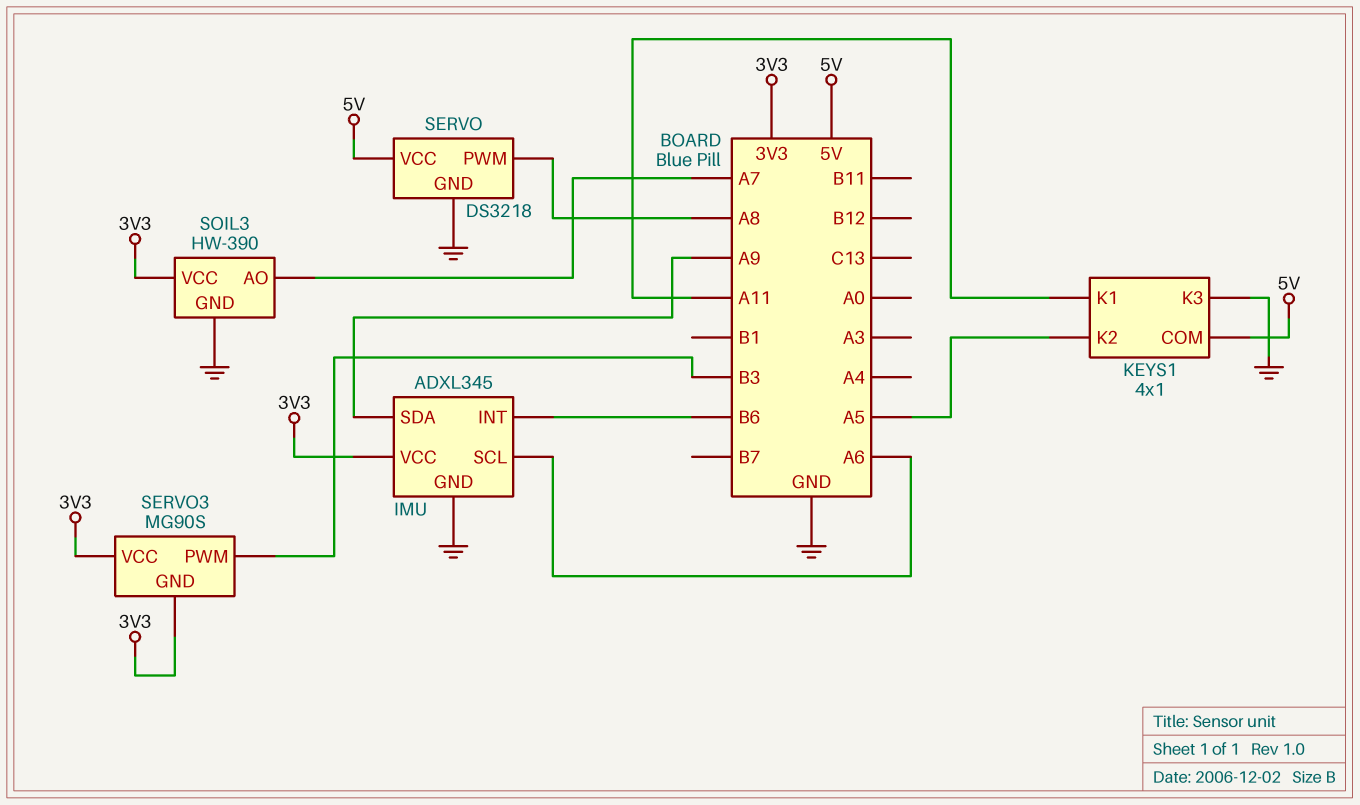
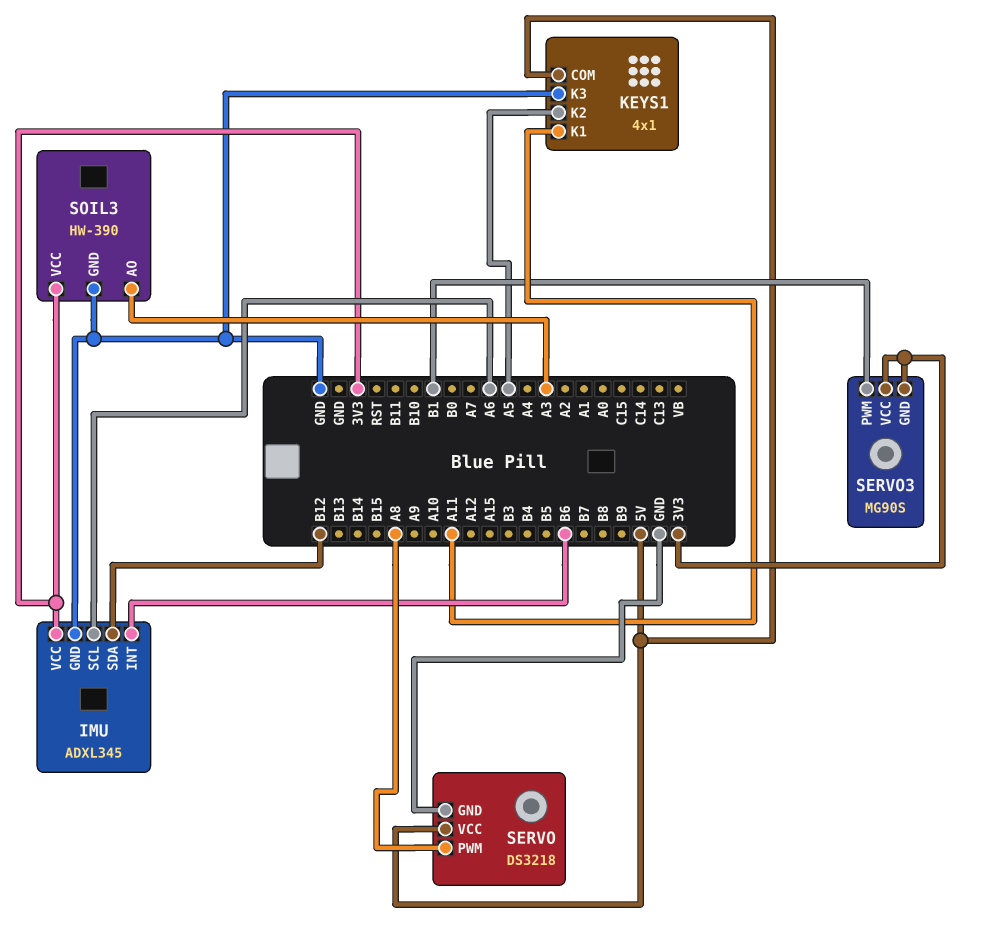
IMU pin SDA: A9 -> B12
SERVO3 pin PWM: B3 -> B1
SOIL3 pin AO: A7 -> A3

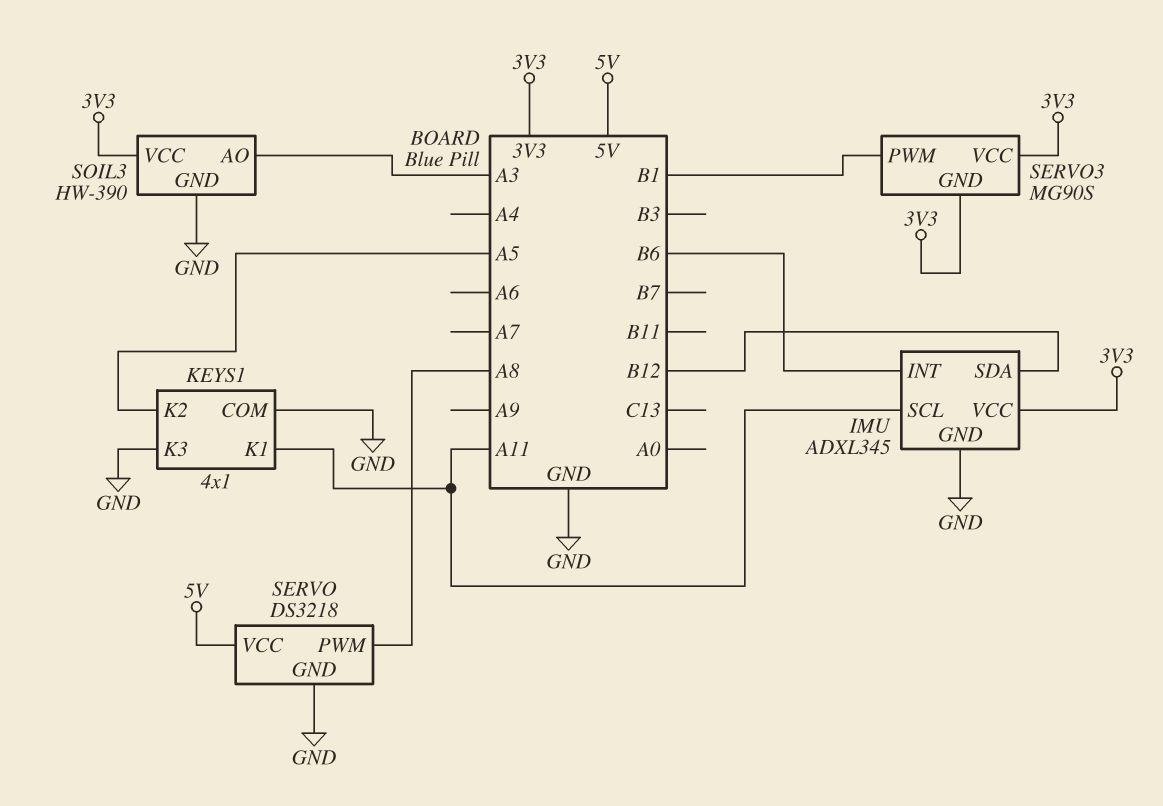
IMU pin SCL: A6 -> A11
KEYS1 pin COM: 5V -> GND

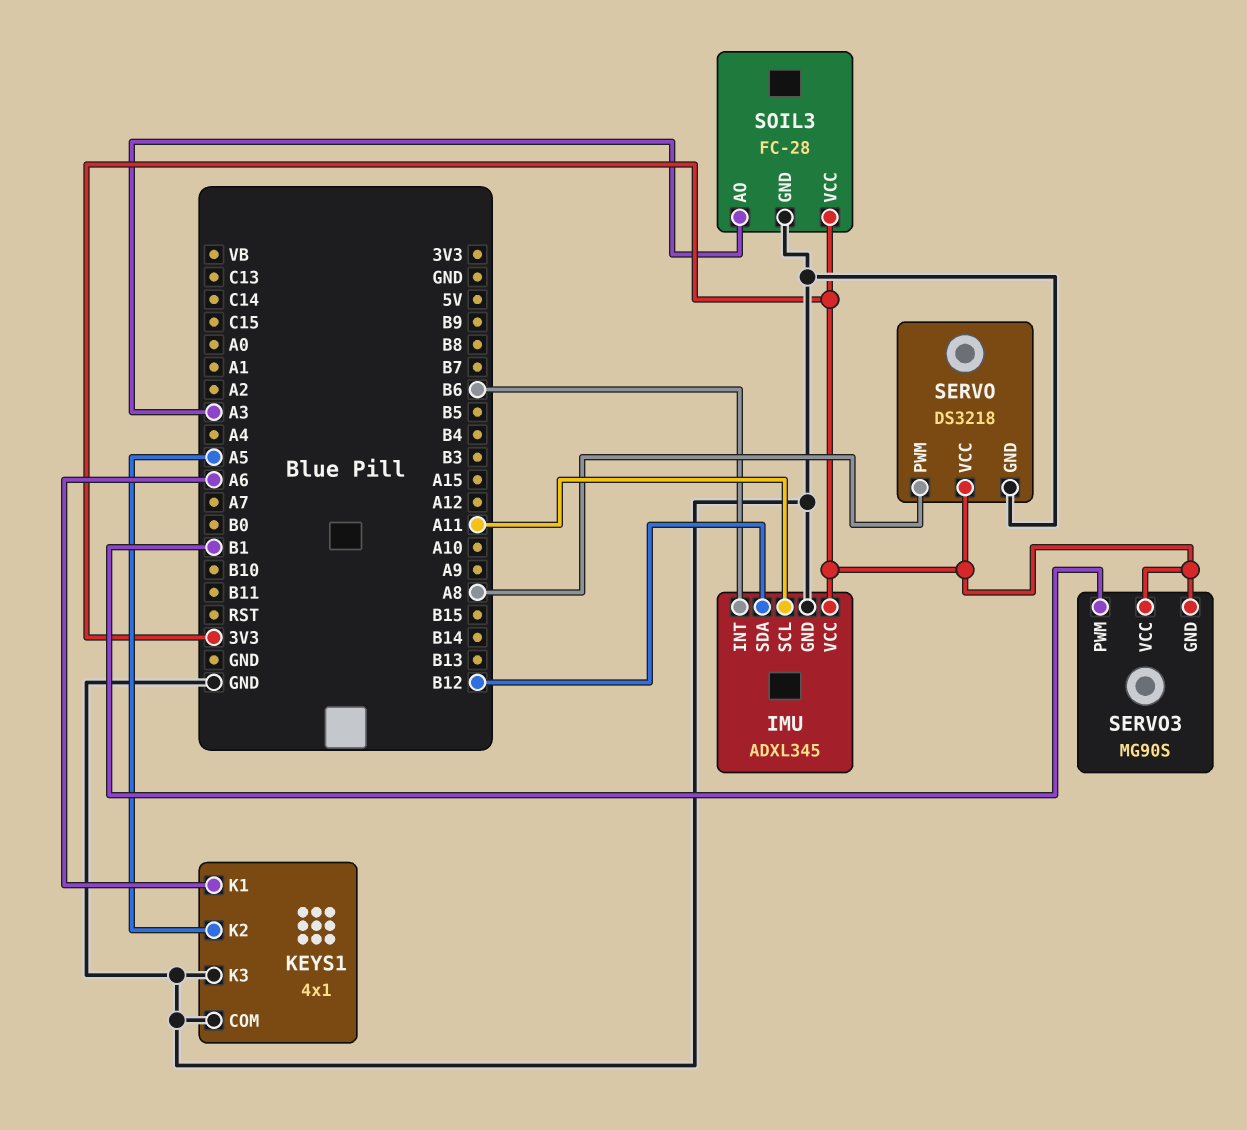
KEYS1 pin K1: A11 -> A6
SERVO pin VCC: 5V -> 3V3
SOIL3: HW-390 -> FC-28

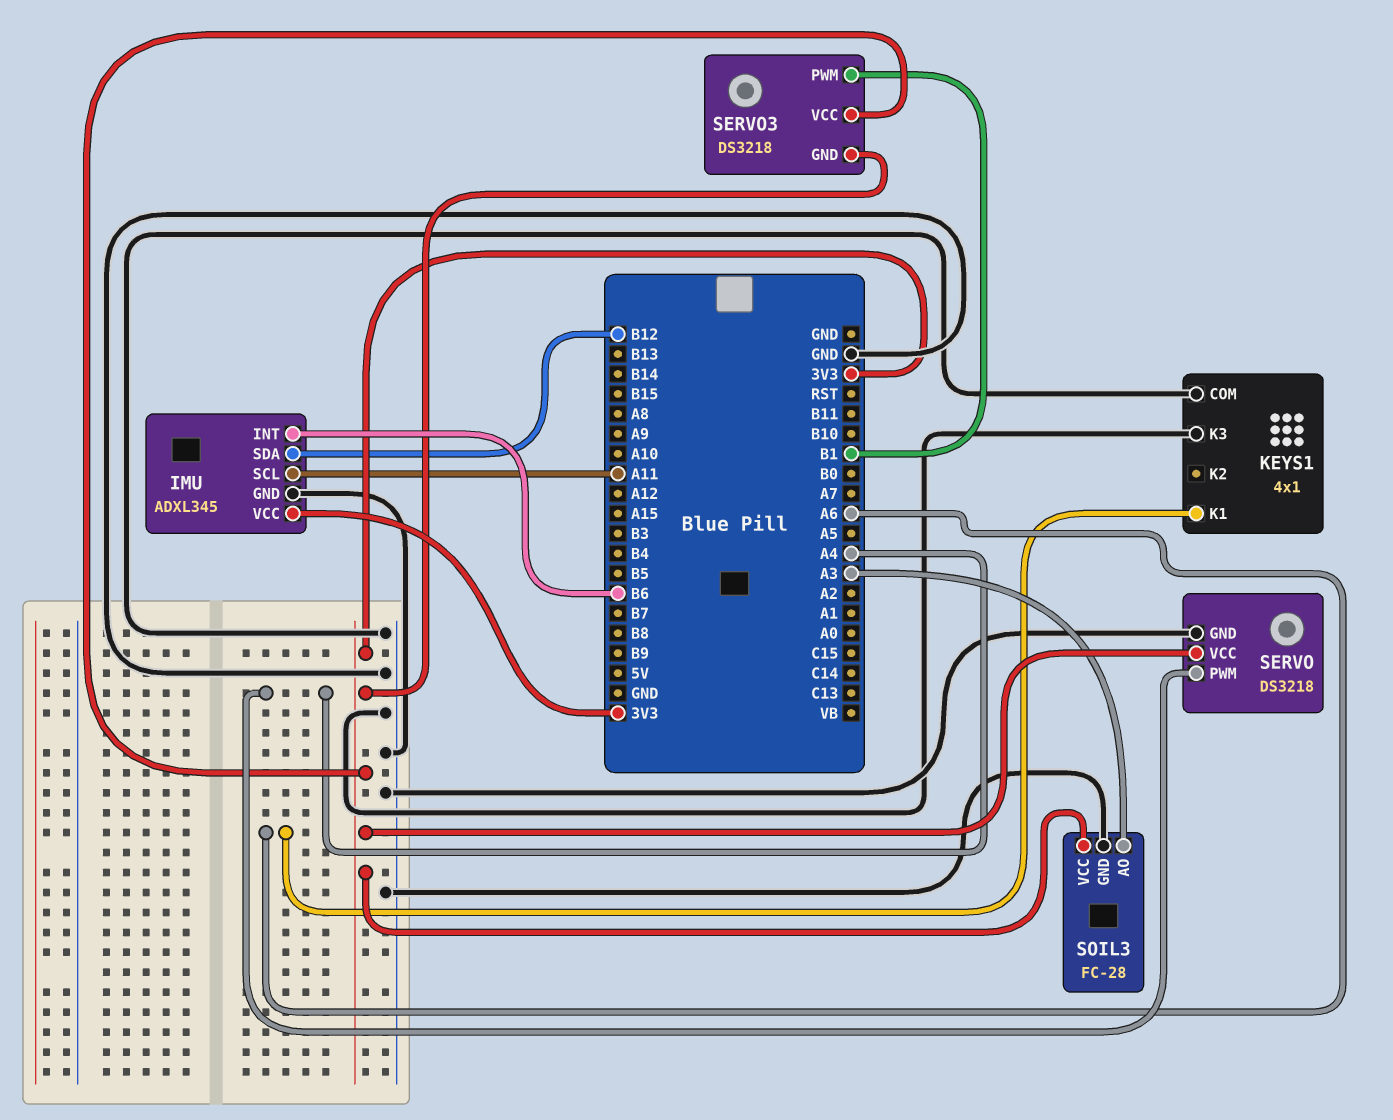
KEYS1 pin K2: A5 -> none
SERVO pin PWM: A8 -> A4
SERVO3: MG90S -> DS3218

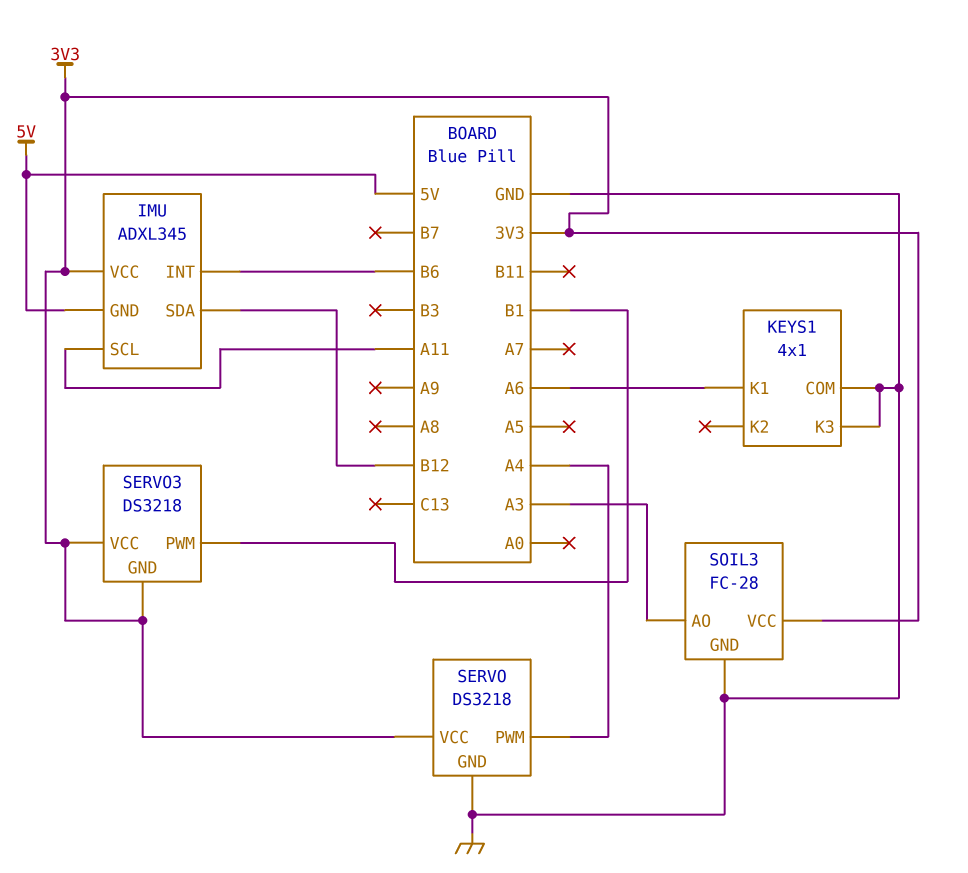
IMU pin GND: GND -> 5V

